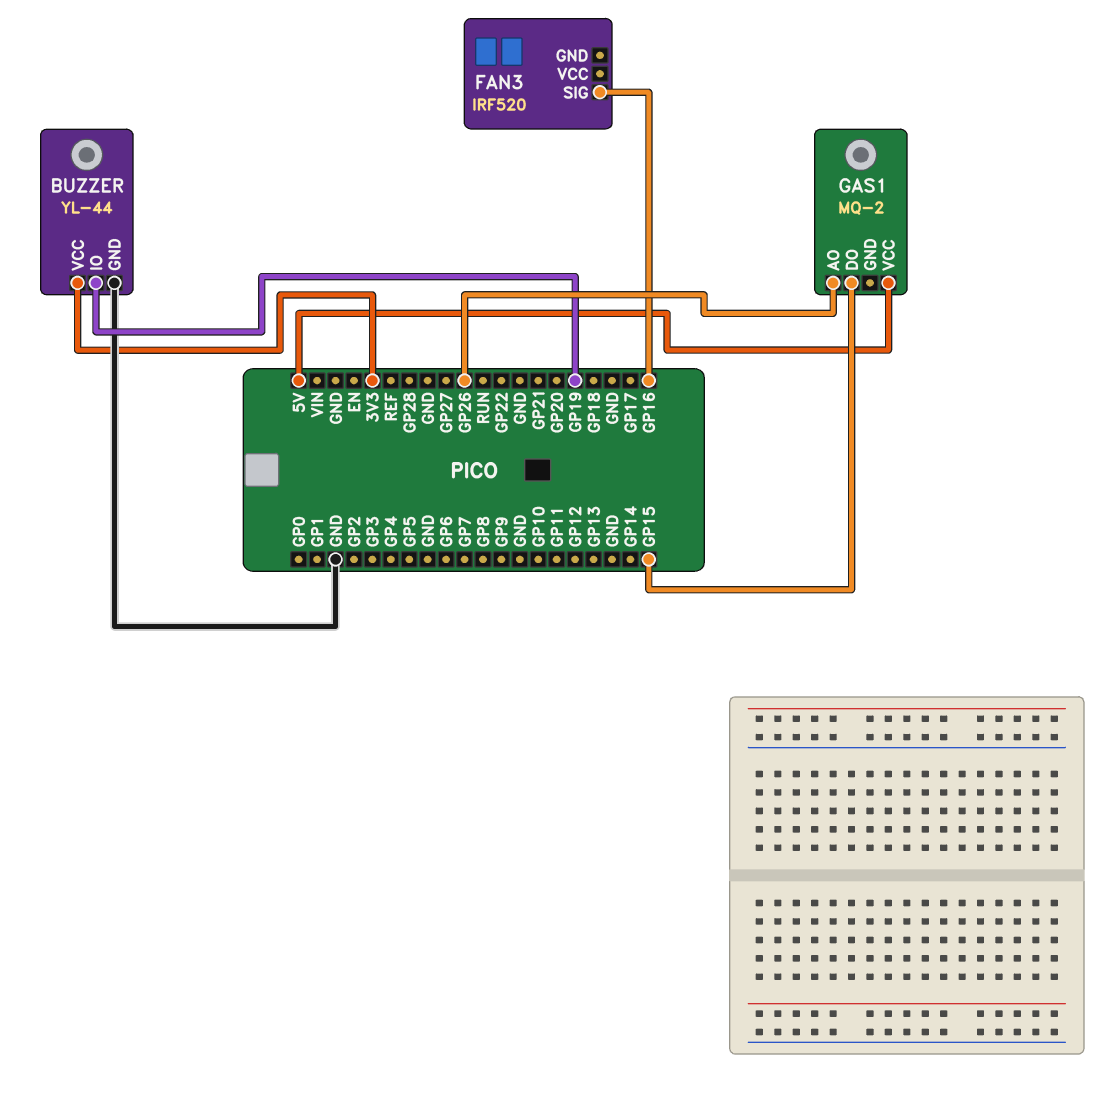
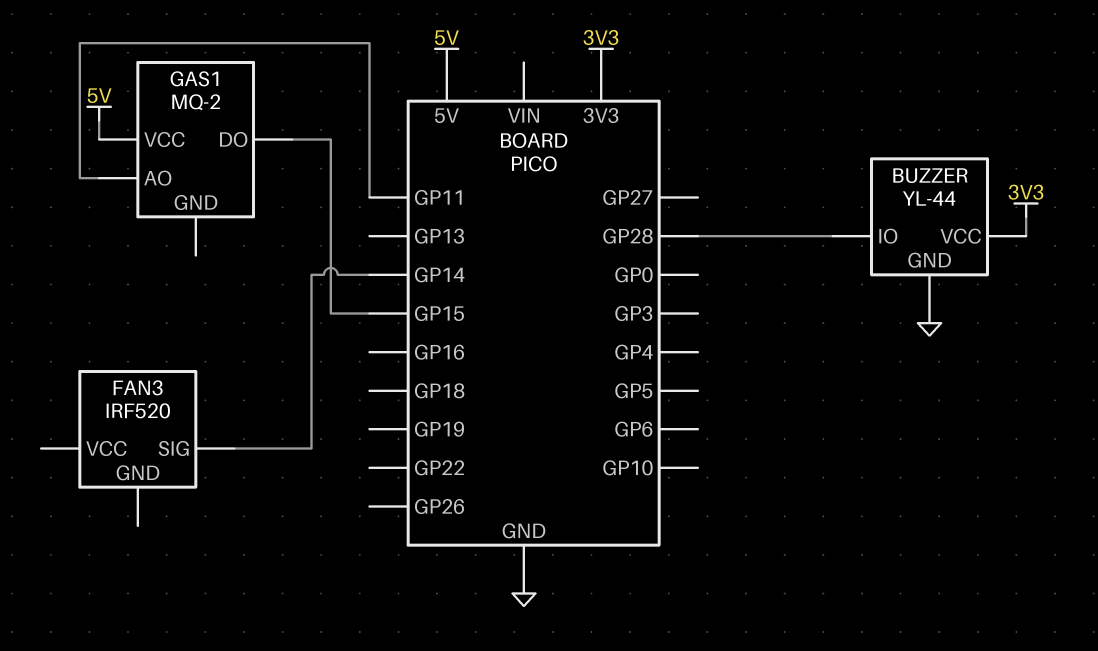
BUZZER pin IO: GP19 -> GP28
FAN3 pin SIG: GP16 -> GP14
GAS1 pin AO: GP26 -> GP11

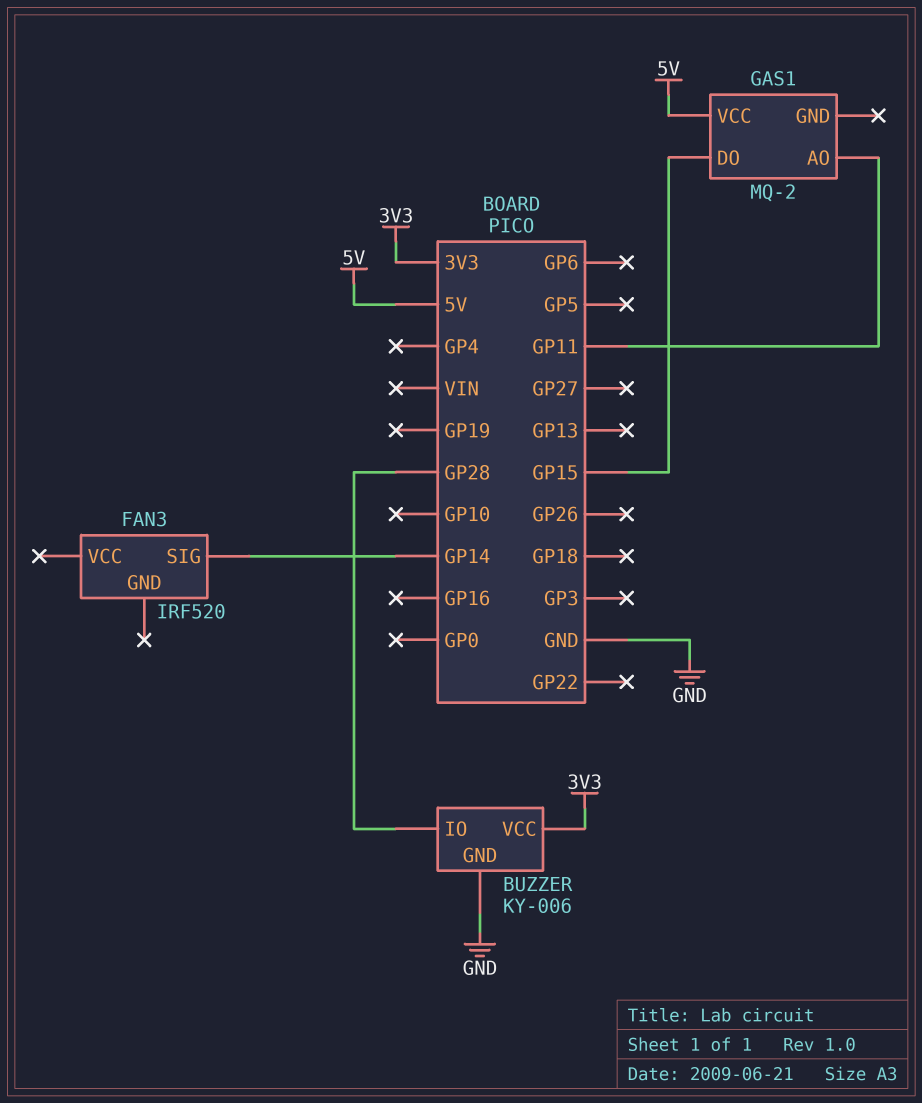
BUZZER: YL-44 -> KY-006

